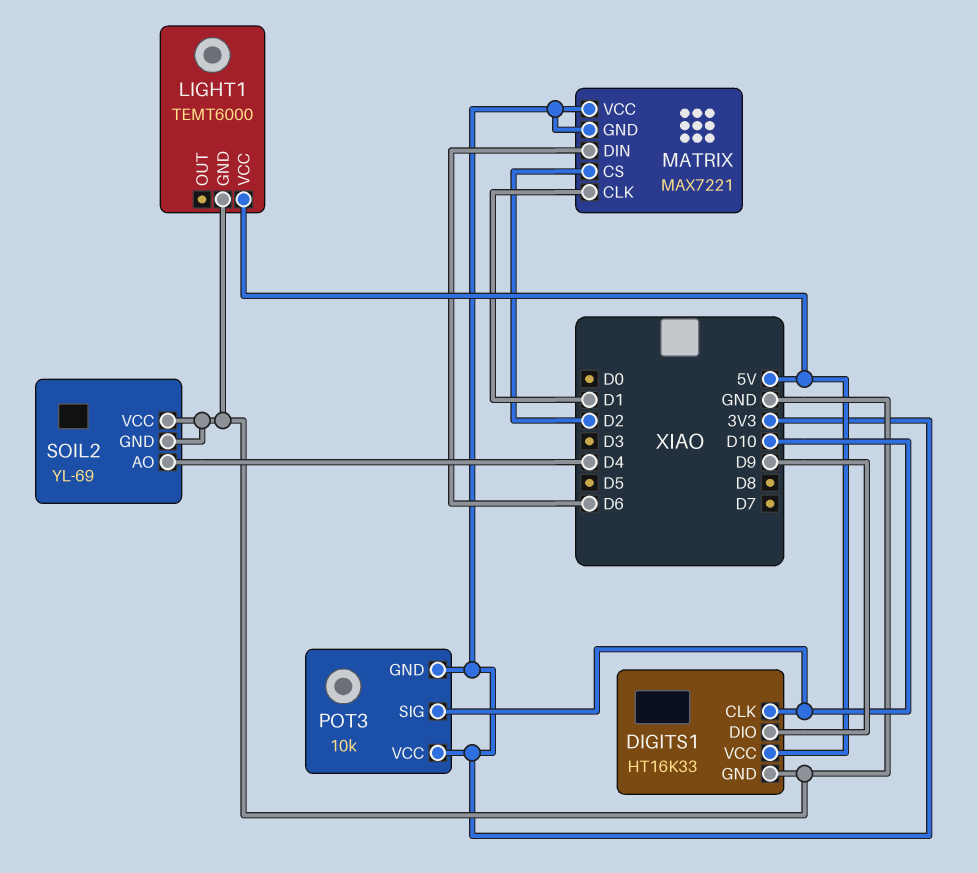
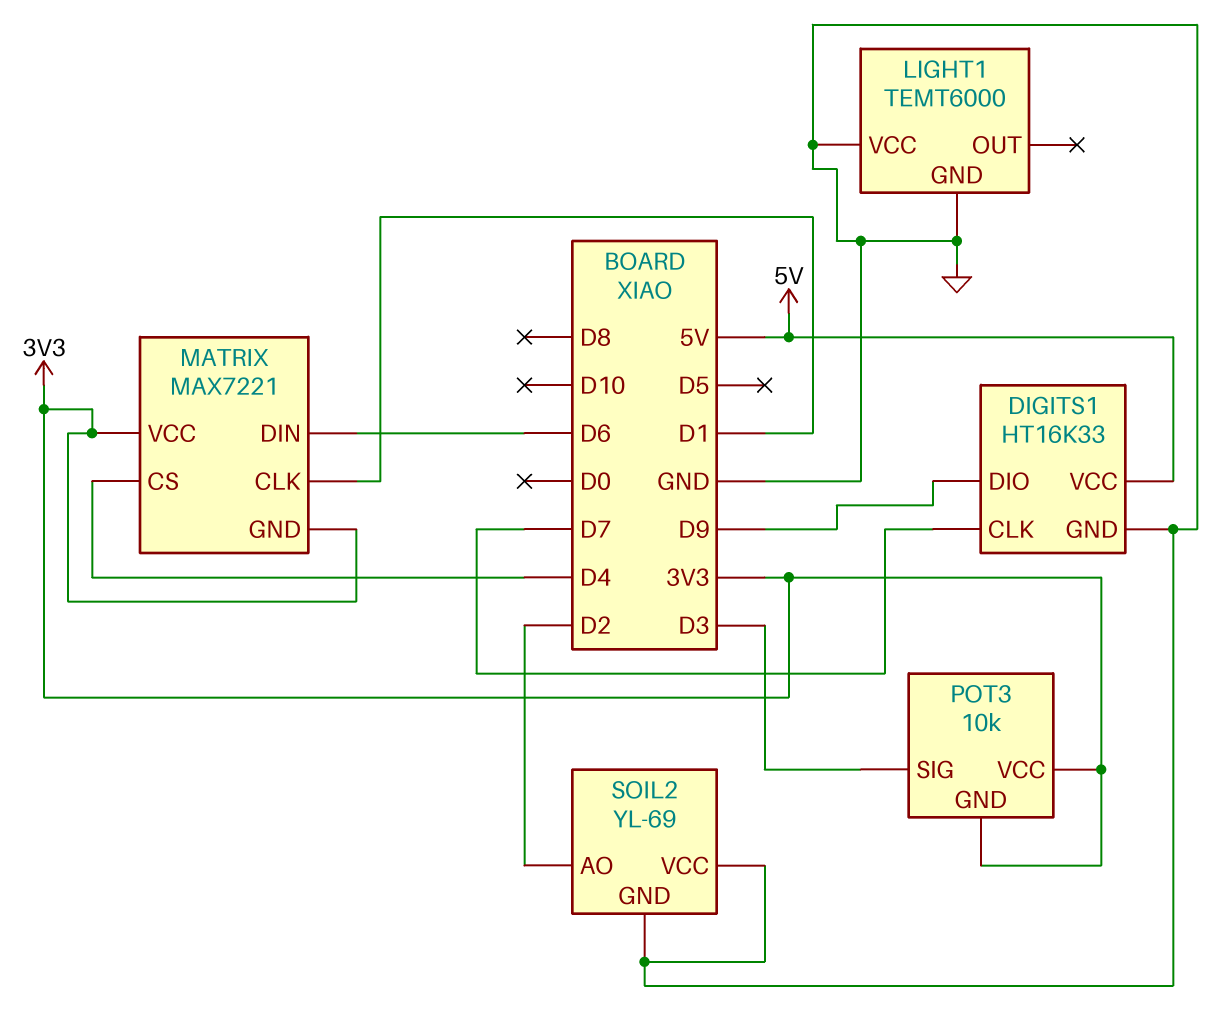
DIGITS1 pin CLK: D10 -> D7
LIGHT1 pin VCC: 5V -> GND
MATRIX pin CS: D2 -> D4
POT3 pin SIG: D10 -> D3
SOIL2 pin AO: D4 -> D2

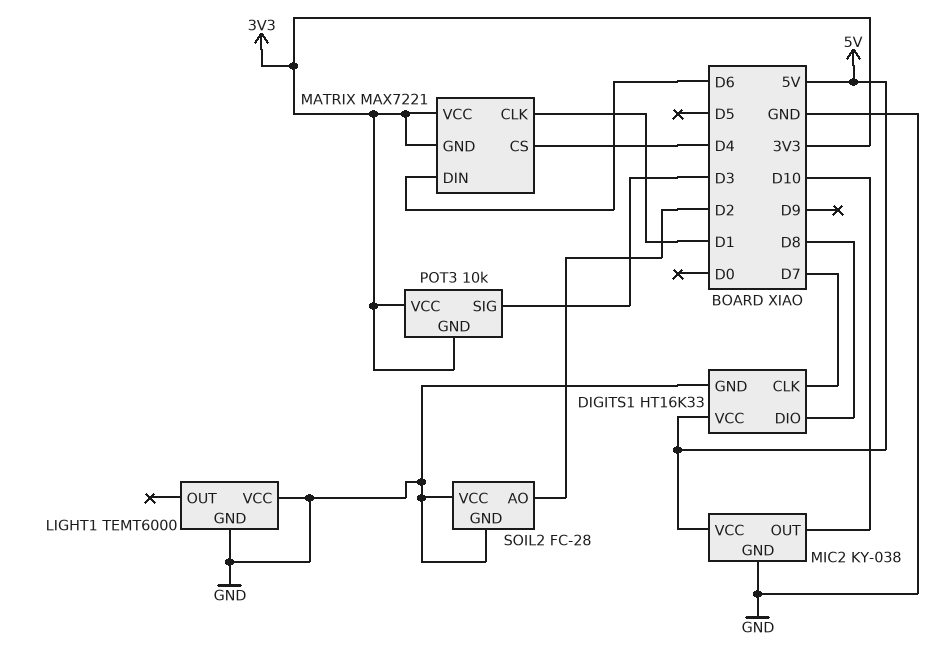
DIGITS1 pin DIO: D9 -> D8
MIC2: none -> KY-038
MIC2 pin GND: none -> GND
MIC2 pin OUT: none -> D10
MIC2 pin VCC: none -> 5V
SOIL2: YL-69 -> FC-28

